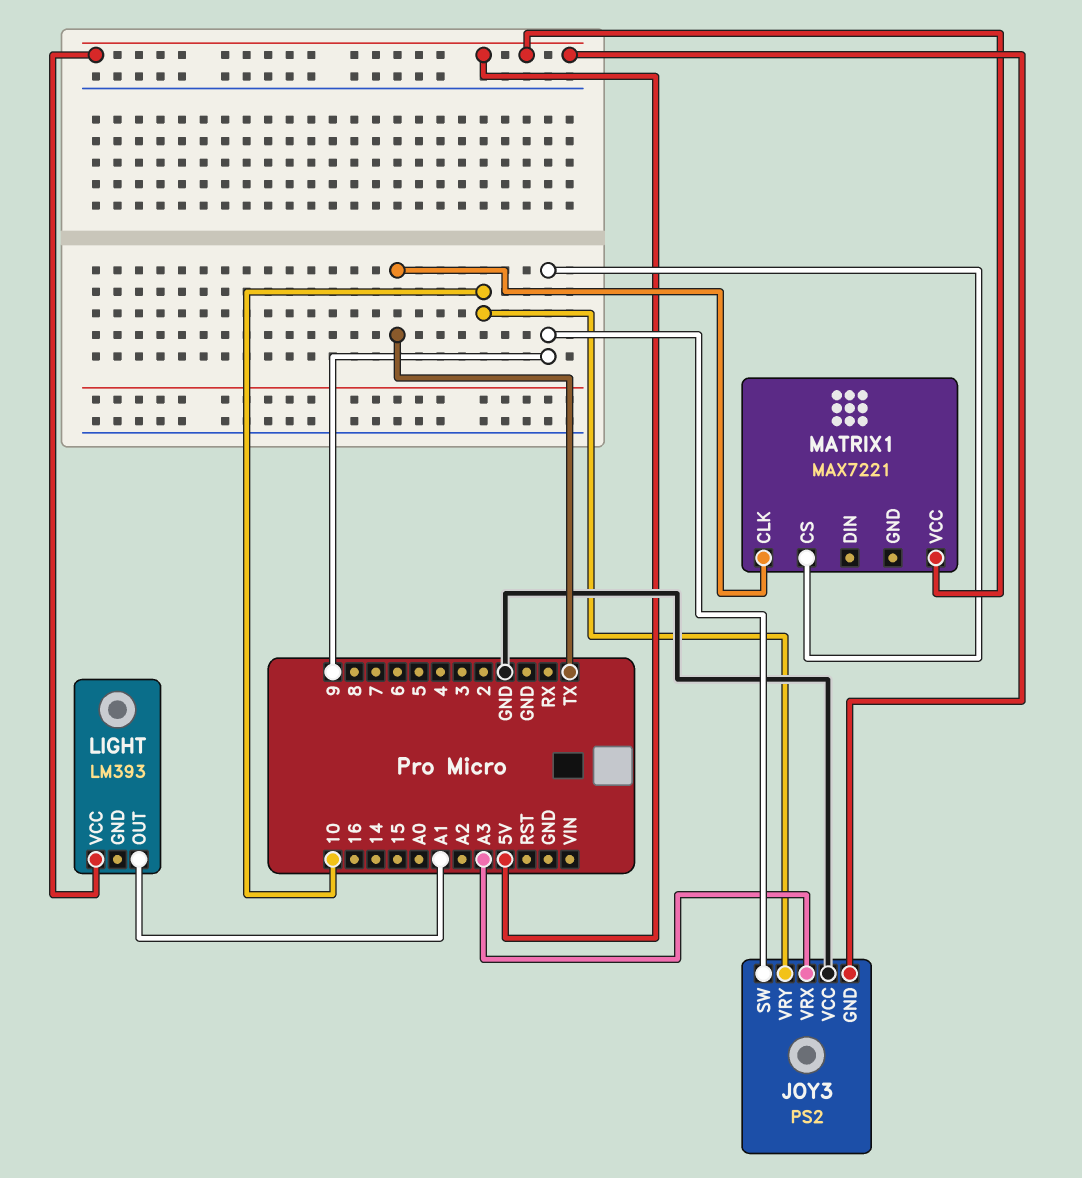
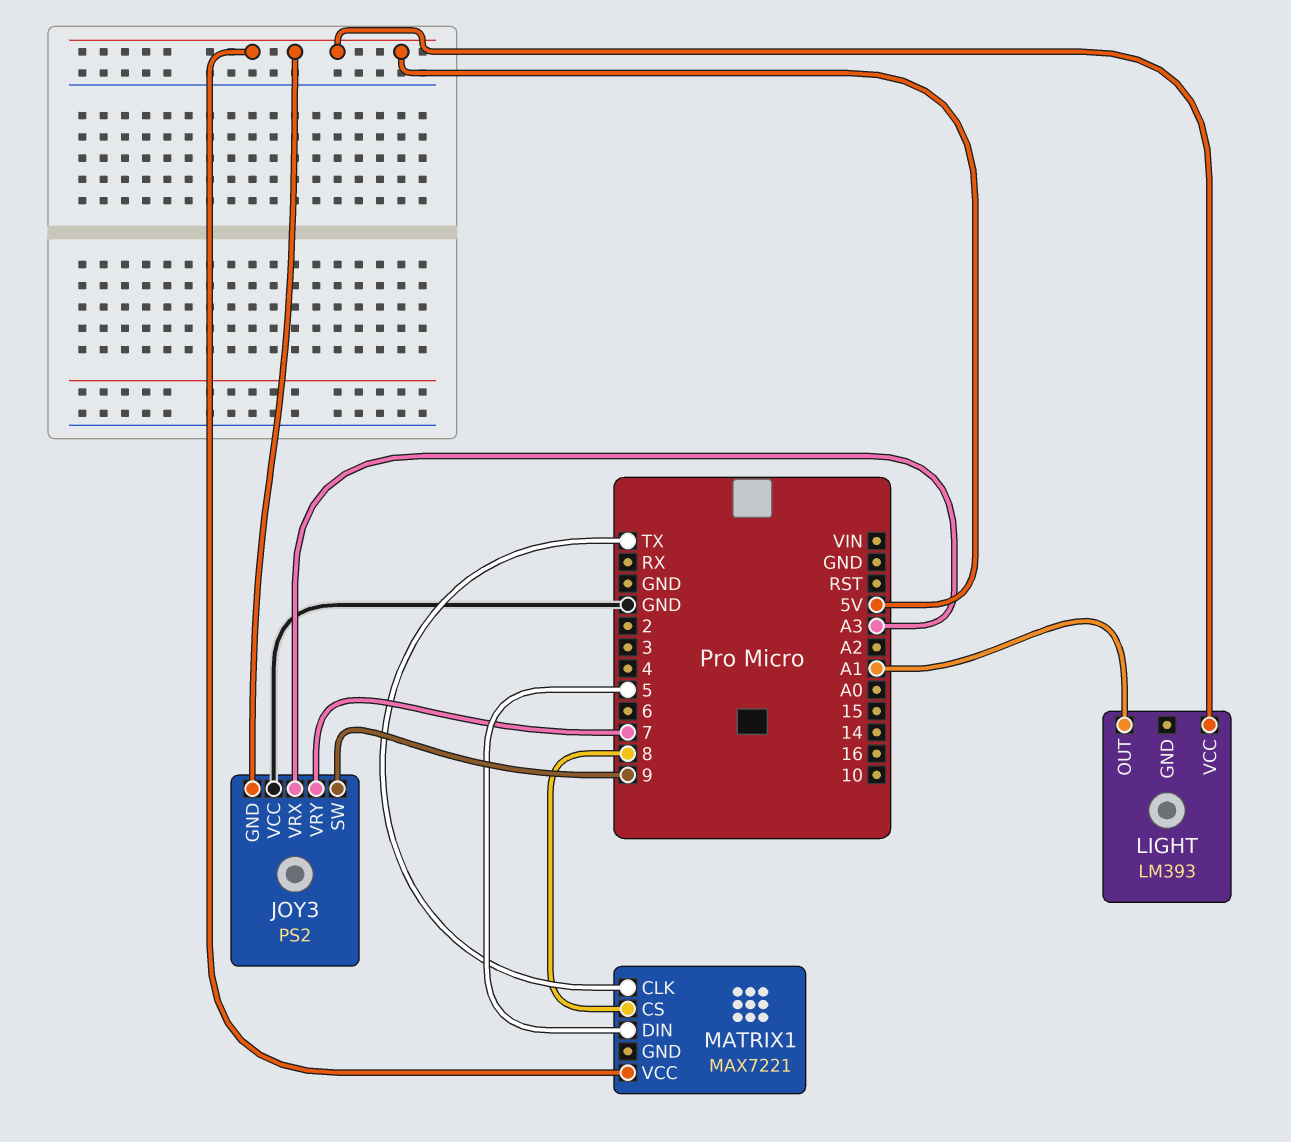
JOY3 pin VRY: 10 -> 7
MATRIX1 pin CS: 9 -> 8
MATRIX1 pin DIN: none -> 5

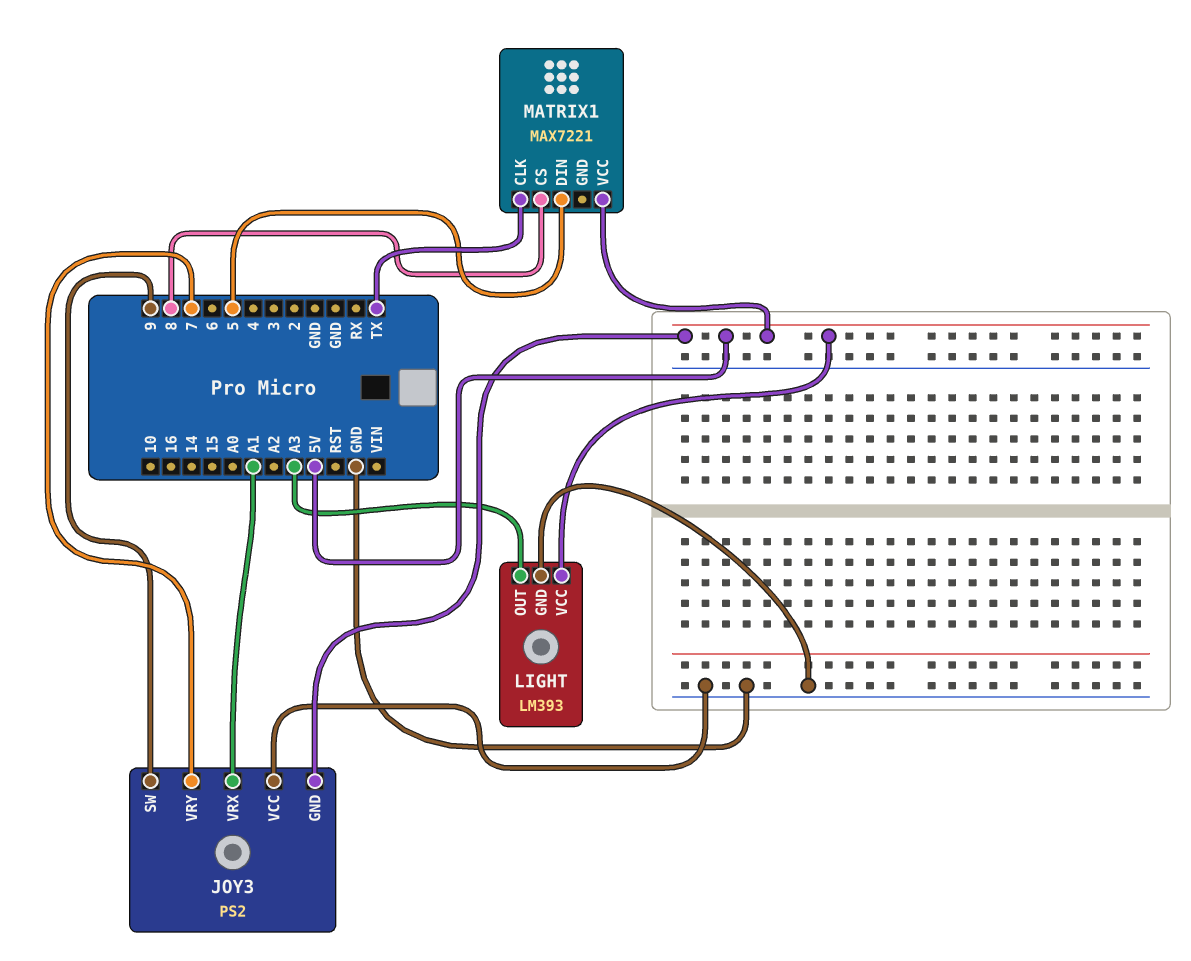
JOY3 pin VRX: A3 -> A1
LIGHT pin GND: none -> GND
LIGHT pin OUT: A1 -> A3

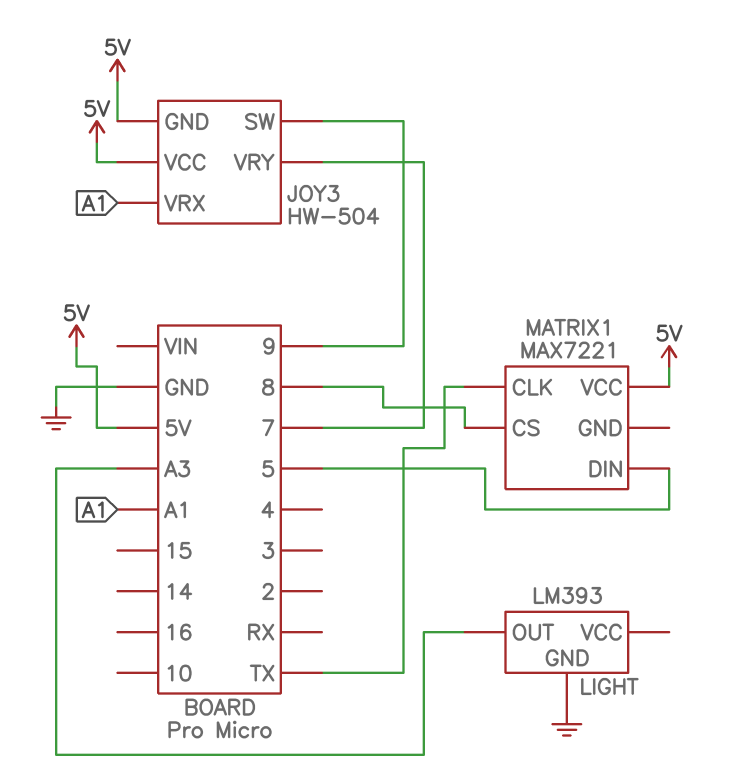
JOY3: PS2 -> HW-504
JOY3 pin VCC: GND -> 5V
LIGHT pin VCC: 5V -> none

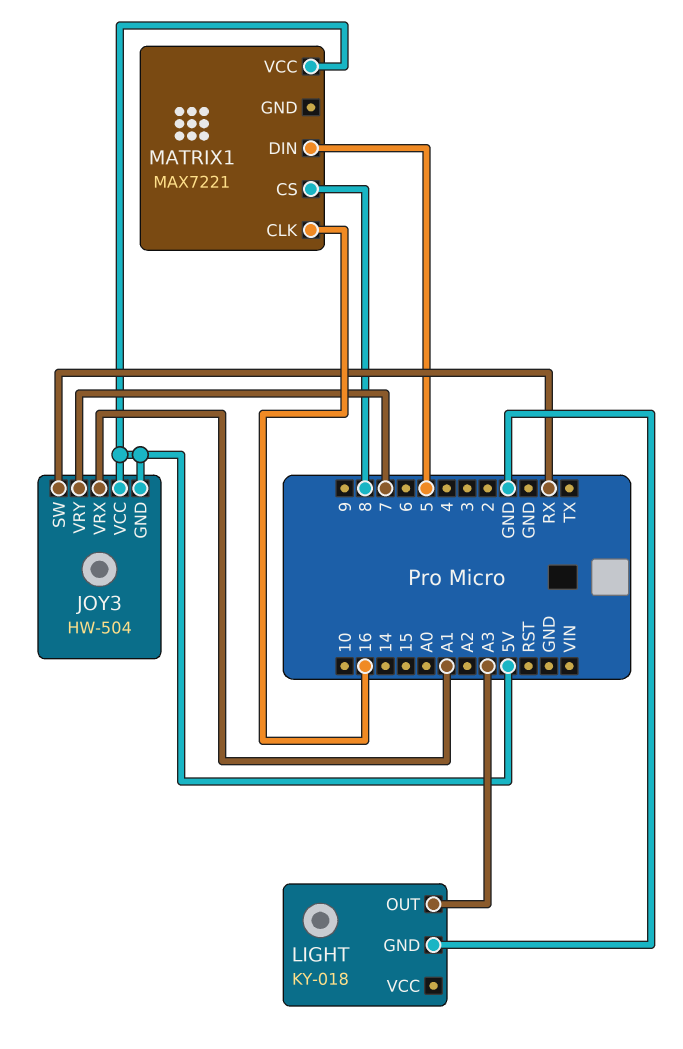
JOY3 pin SW: 9 -> RX
LIGHT: LM393 -> KY-018
MATRIX1 pin CLK: TX -> 16

